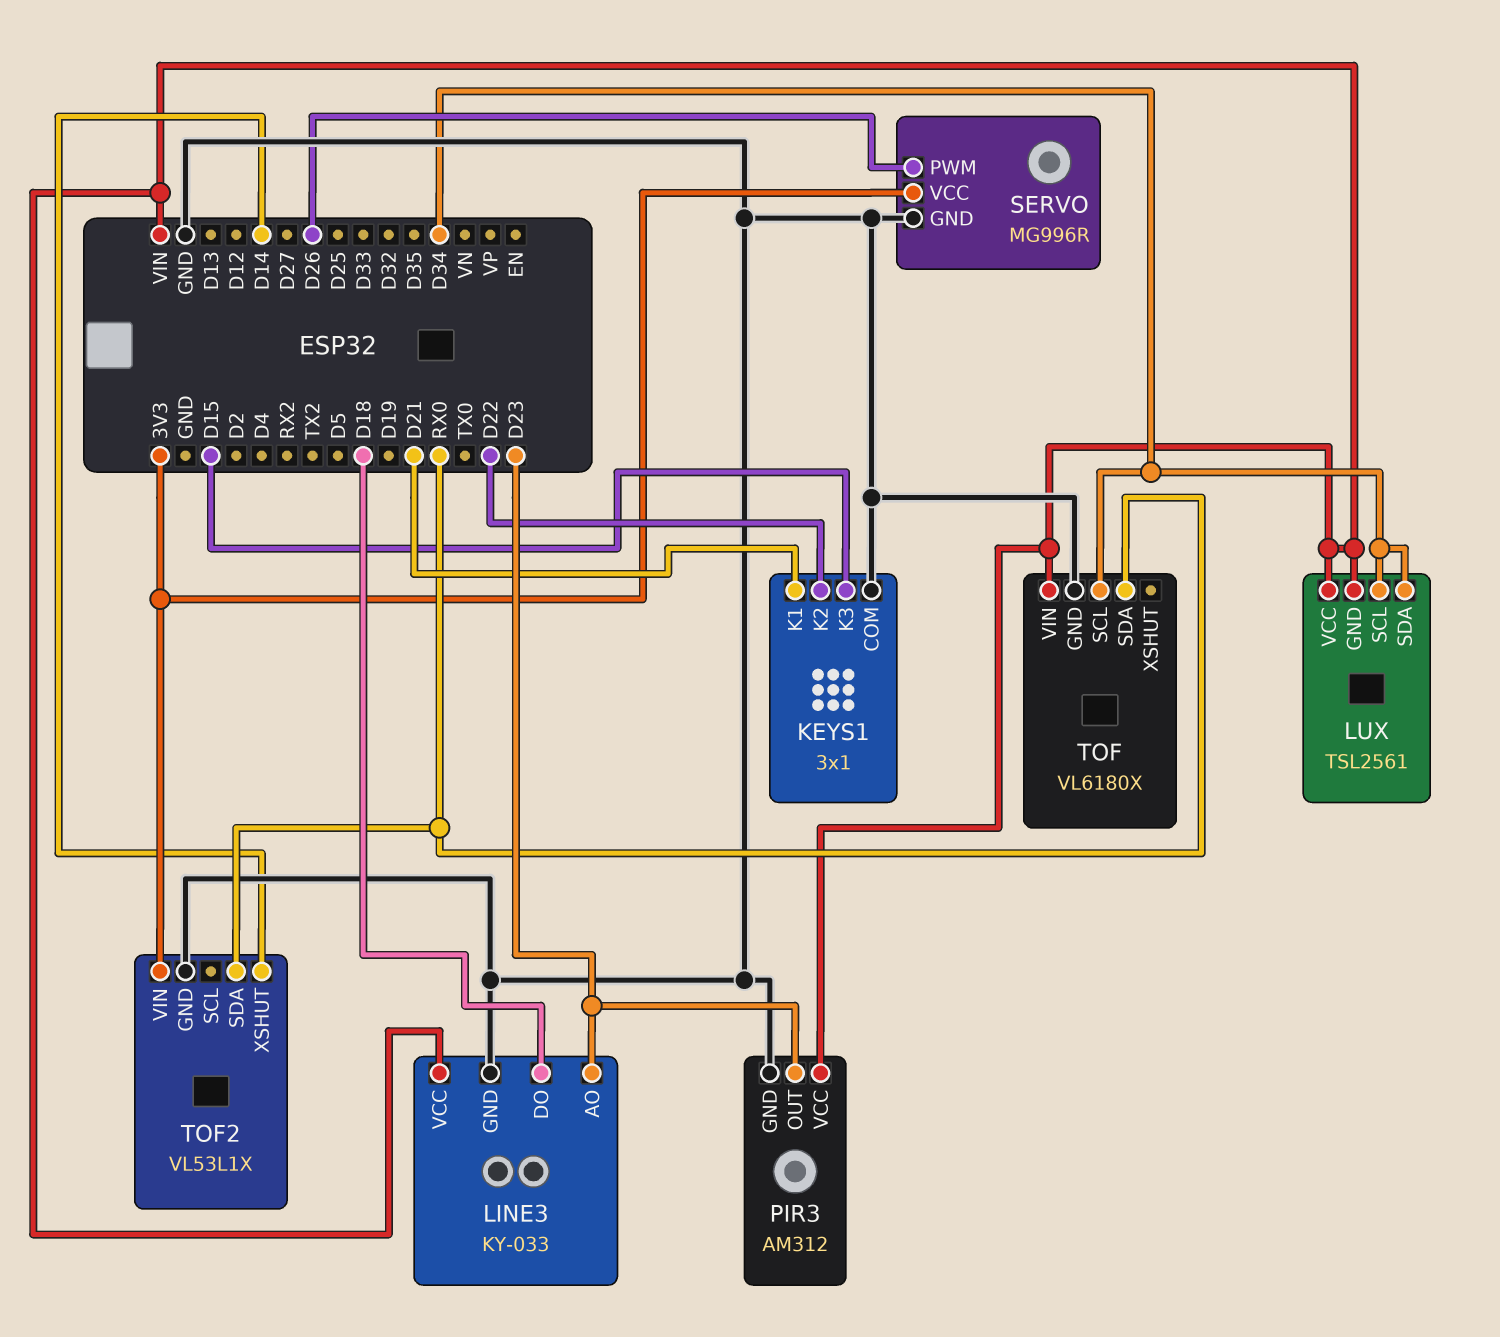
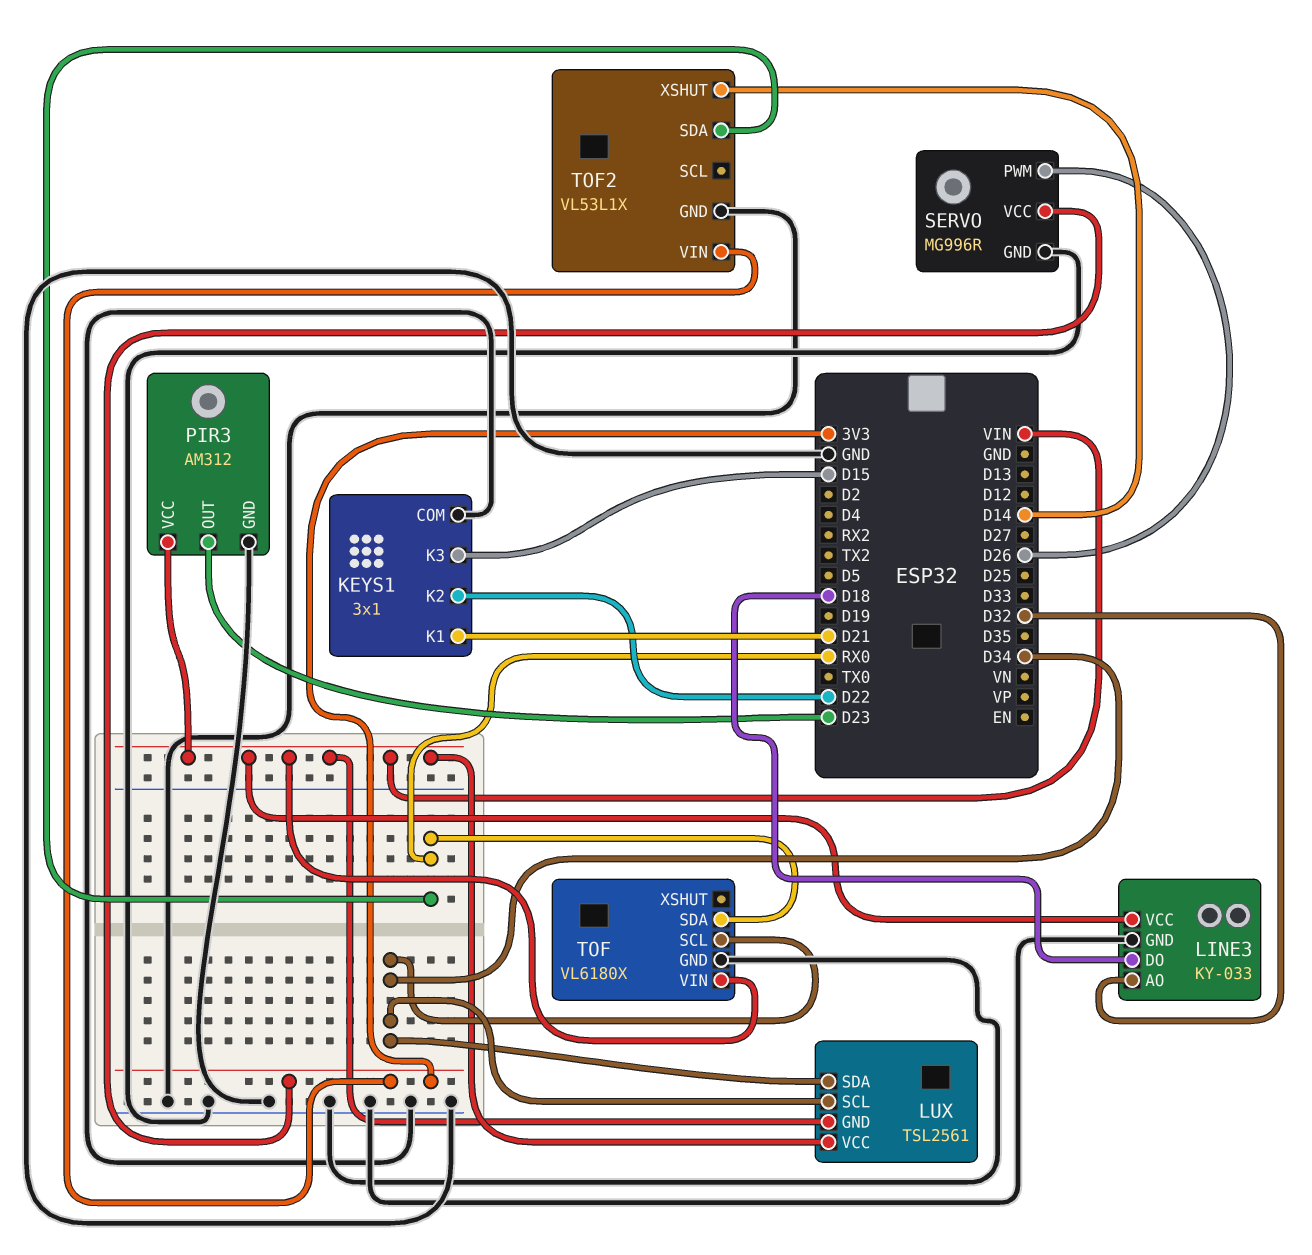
LINE3 pin AO: D23 -> D32

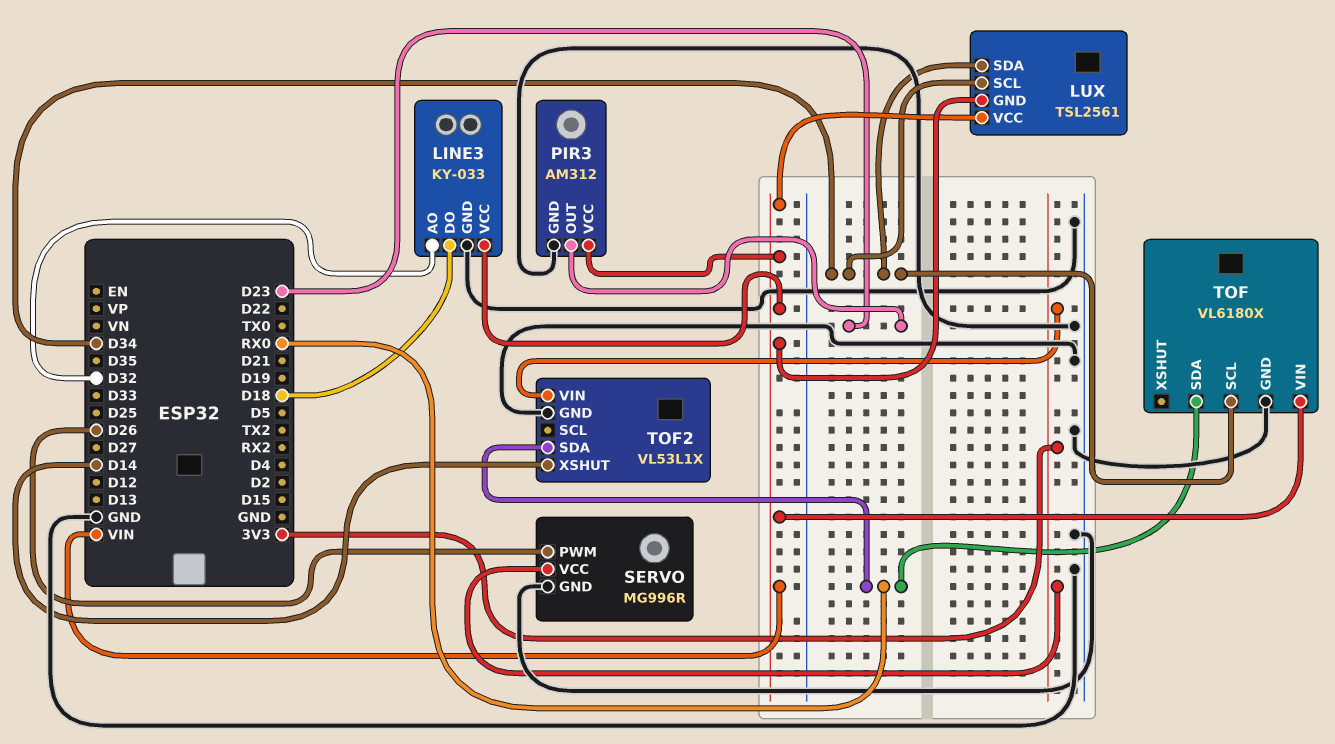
KEYS1: 3x1 -> none
KEYS1 pin COM: GND -> none
KEYS1 pin K1: D21 -> none
KEYS1 pin K2: D22 -> none
KEYS1 pin K3: D15 -> none

